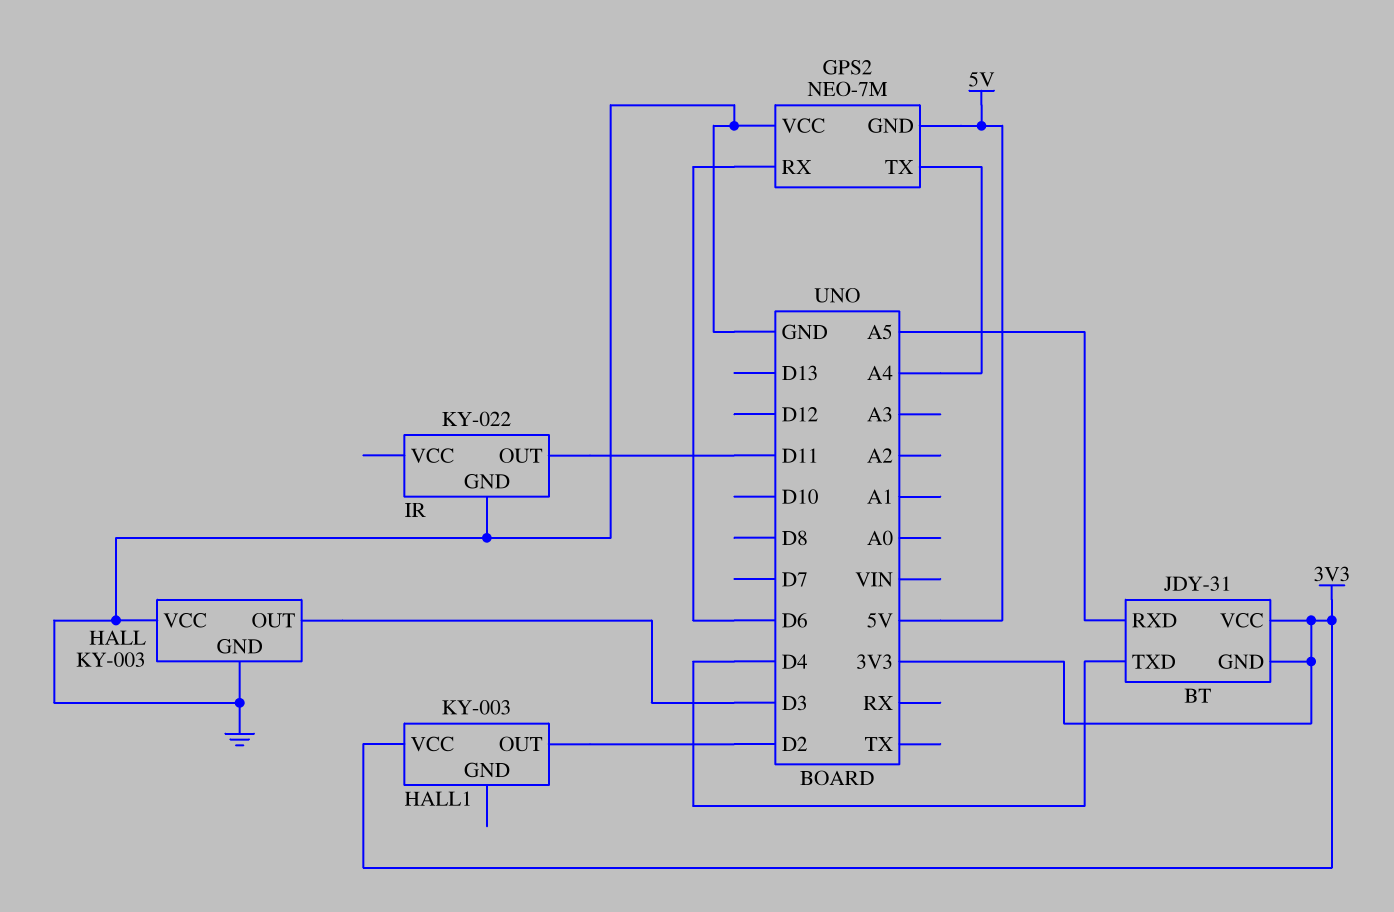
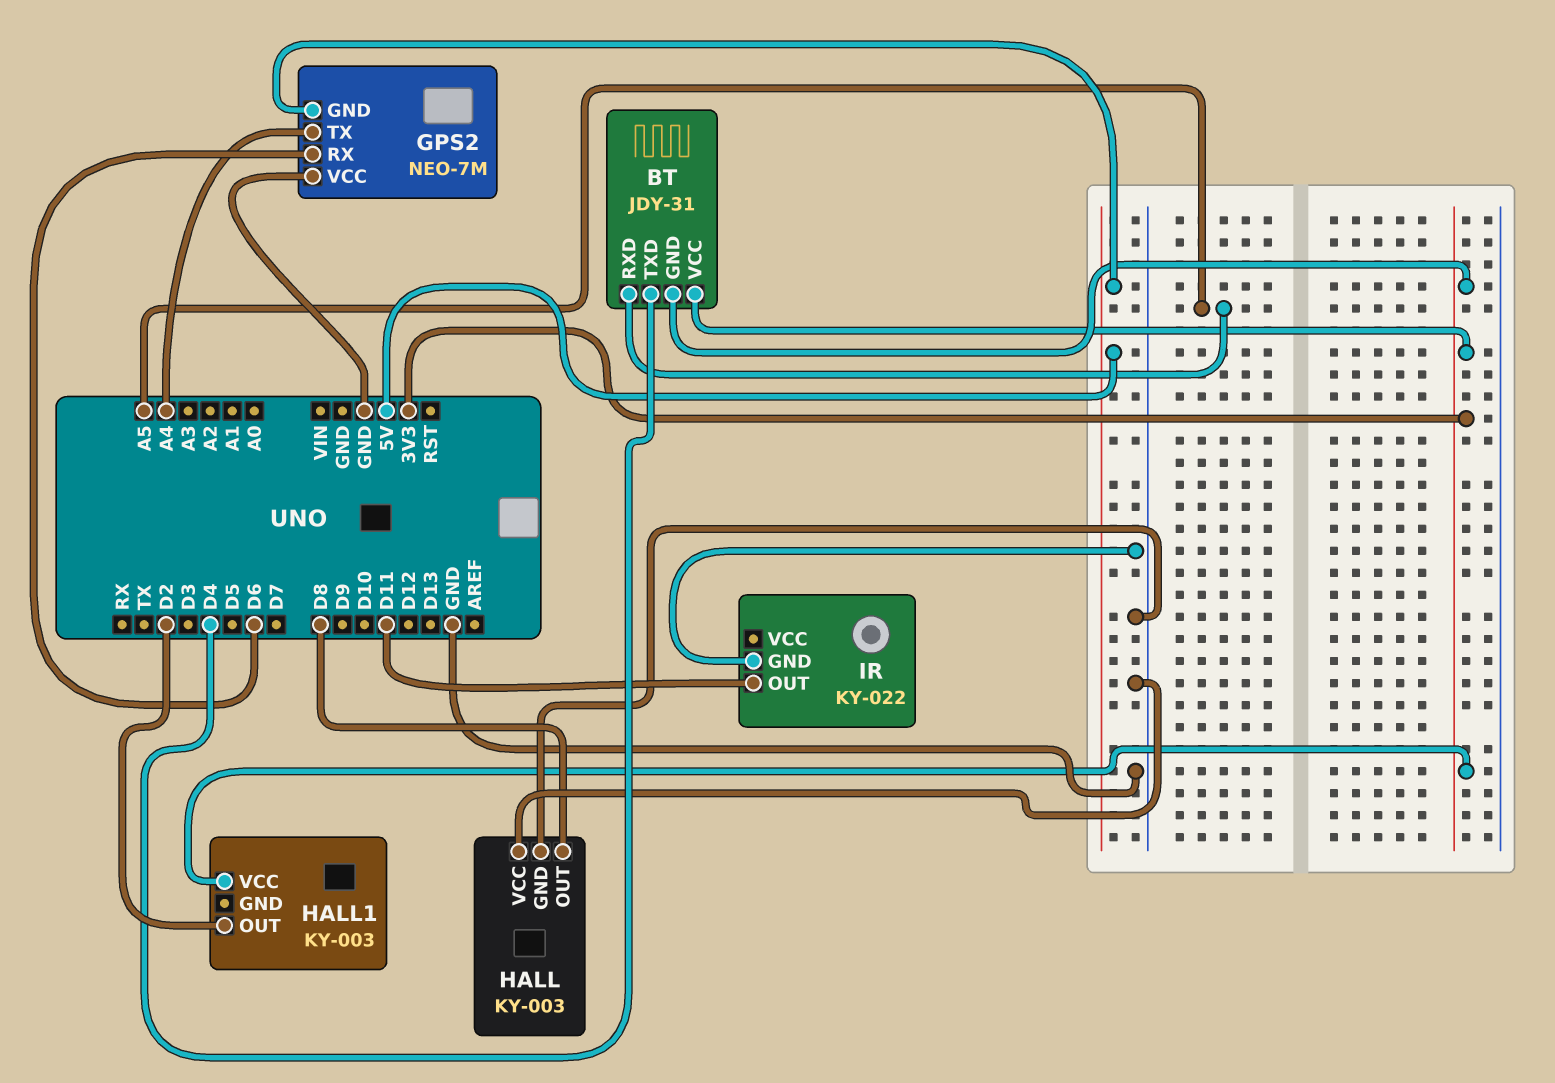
HALL pin OUT: D3 -> D8

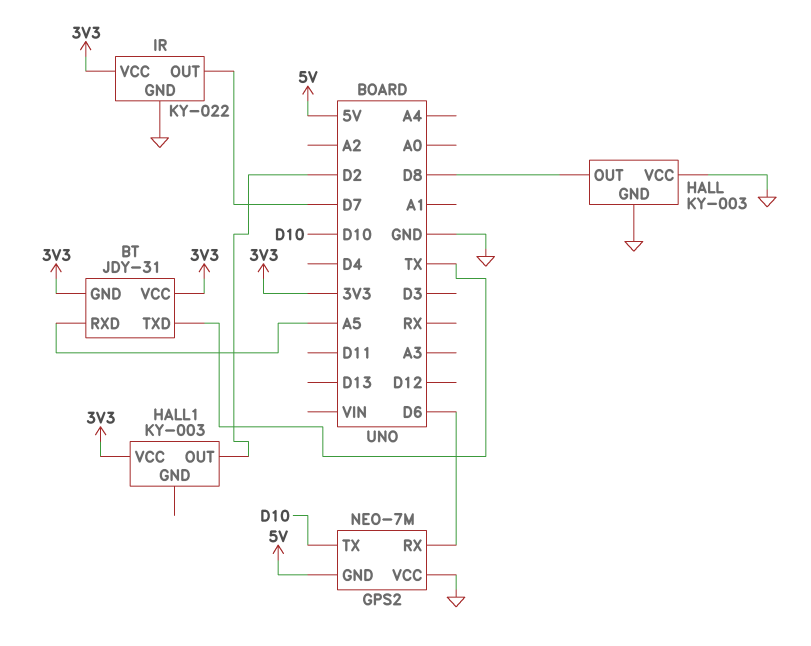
BT pin TXD: D4 -> TX
GPS2 pin TX: A4 -> D10
IR pin OUT: D11 -> D7
IR pin VCC: none -> 3V3

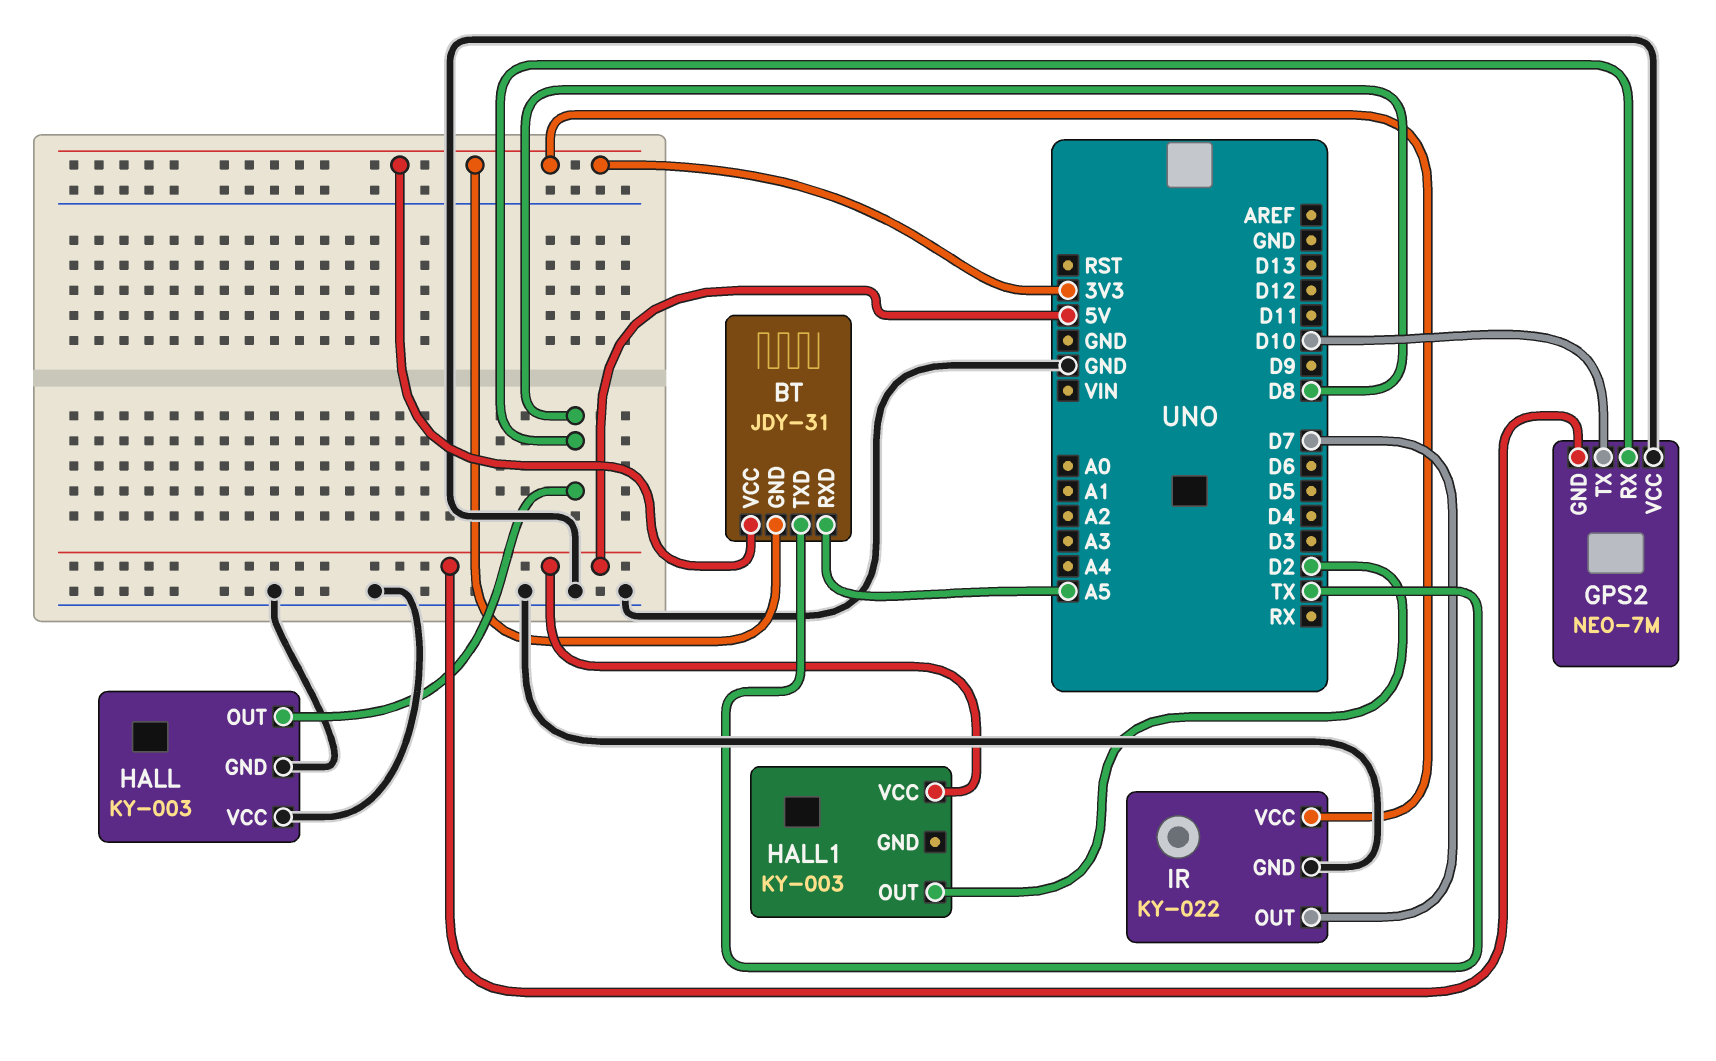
GPS2 pin RX: D6 -> D8
HALL1 pin VCC: 3V3 -> 5V

